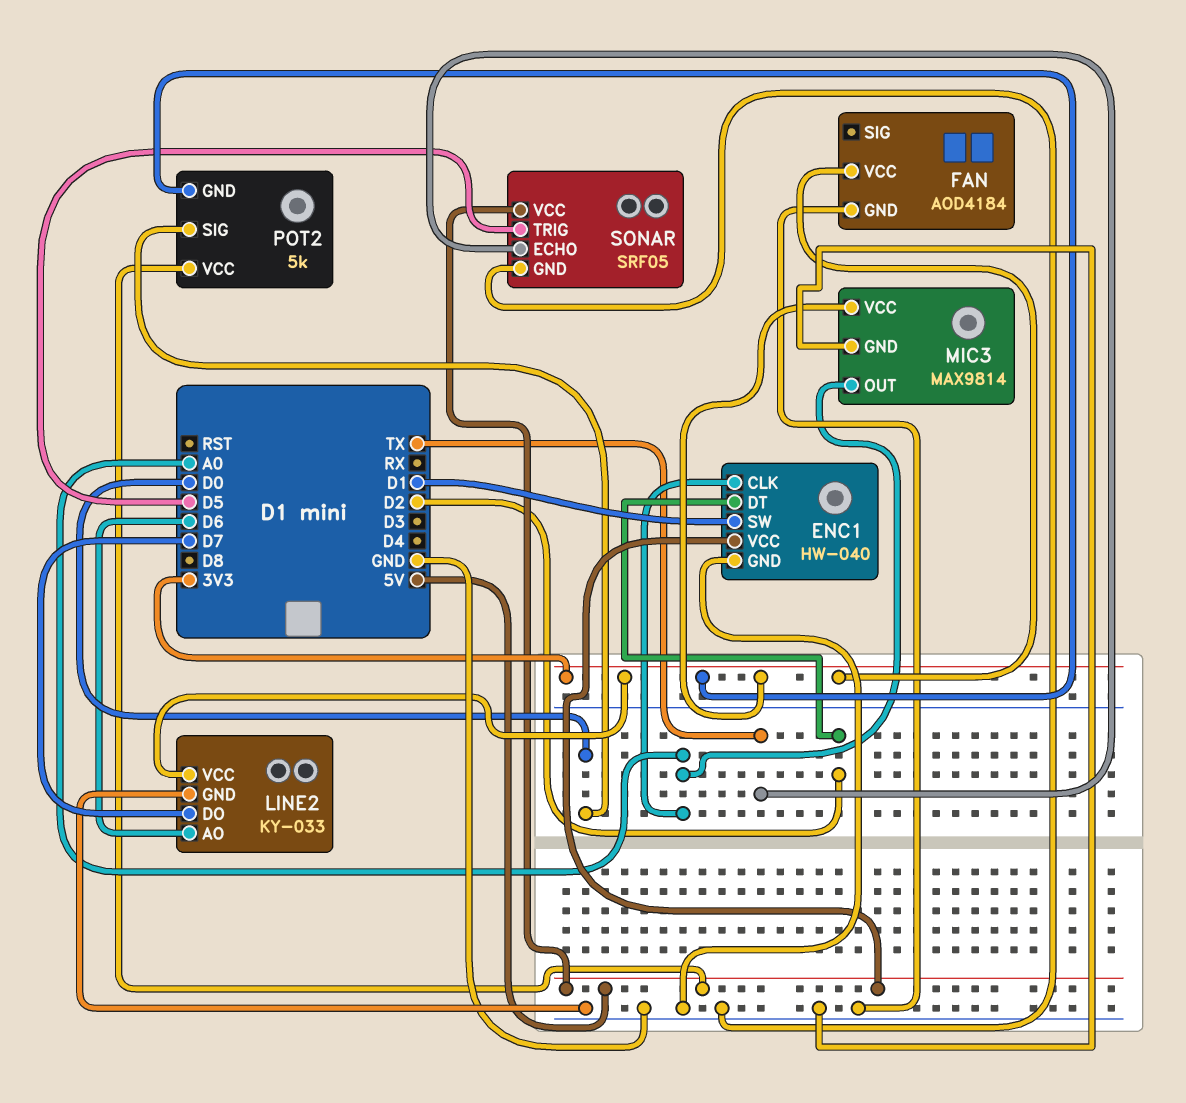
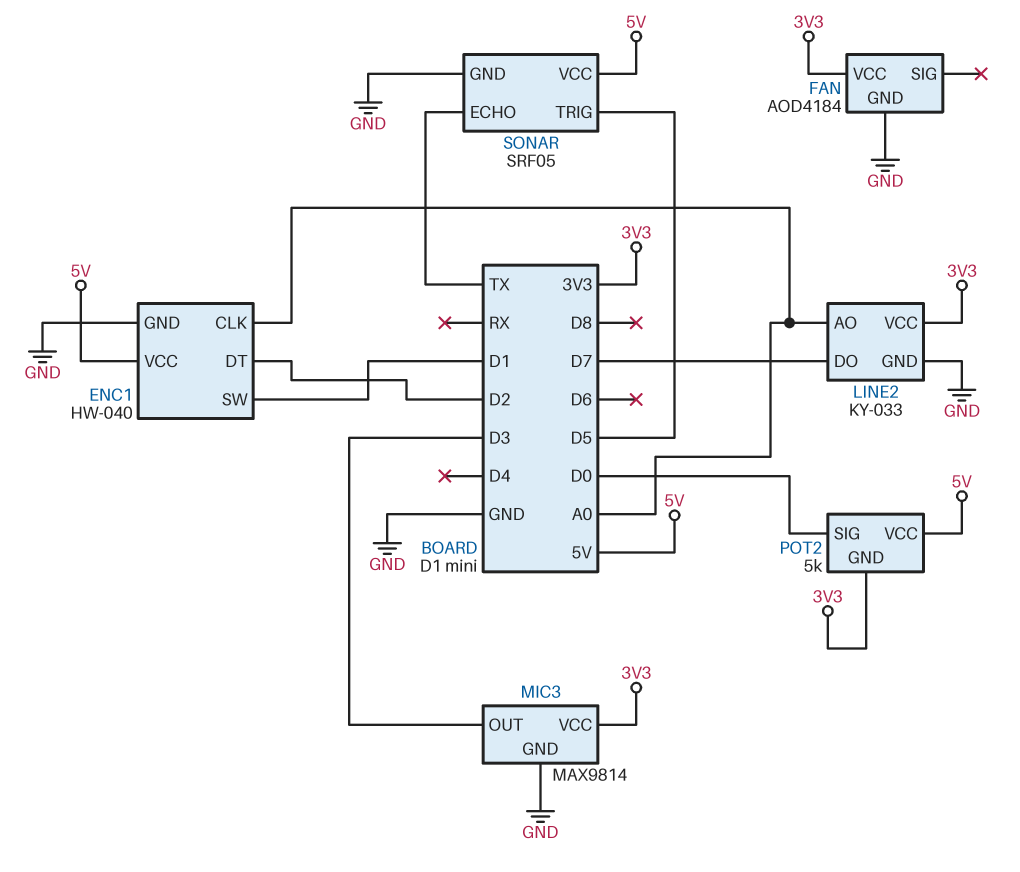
LINE2 pin AO: D6 -> A0
MIC3 pin OUT: A0 -> D3

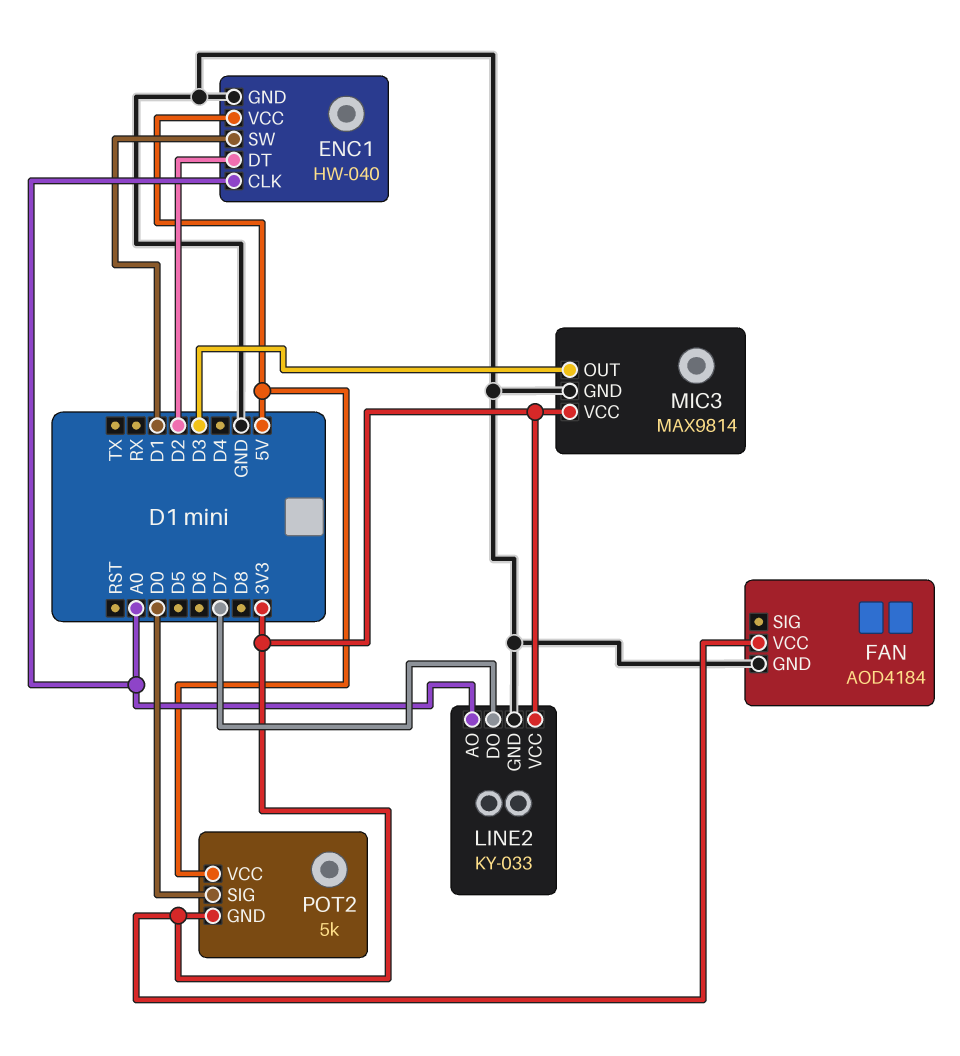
SONAR: SRF05 -> none
SONAR pin ECHO: TX -> none
SONAR pin GND: GND -> none
SONAR pin TRIG: D5 -> none
SONAR pin VCC: 5V -> none

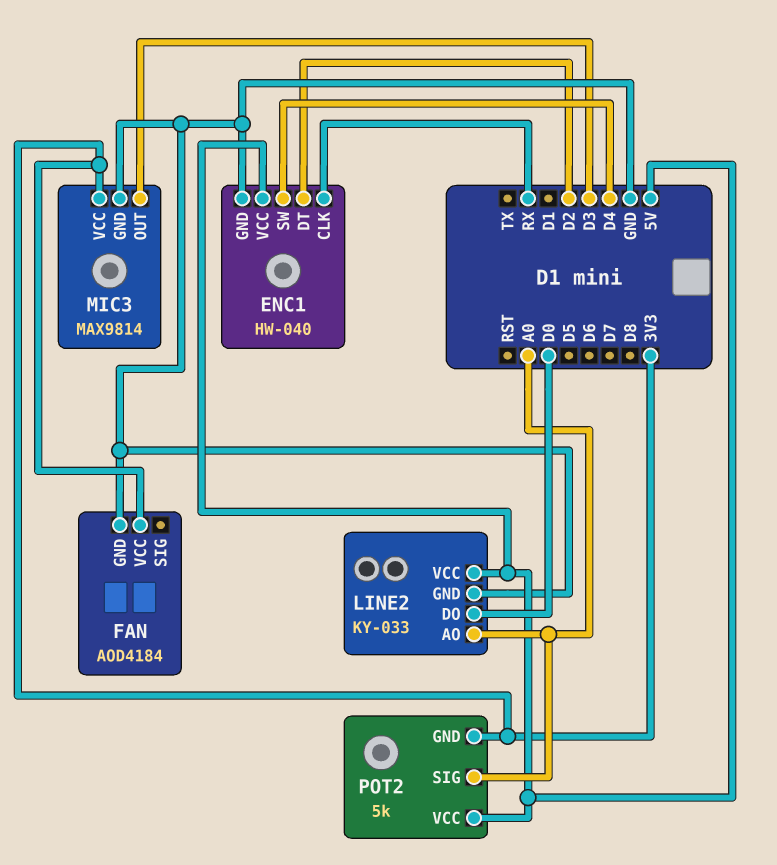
ENC1 pin CLK: A0 -> RX
ENC1 pin SW: D1 -> D4
LINE2 pin DO: D7 -> D0
LINE2 pin VCC: 3V3 -> 5V
POT2 pin SIG: D0 -> A0

